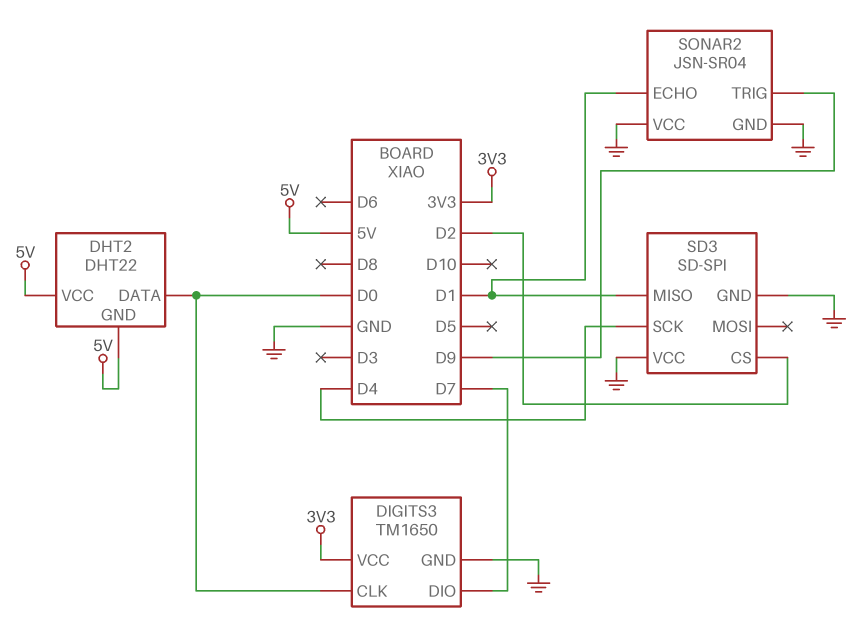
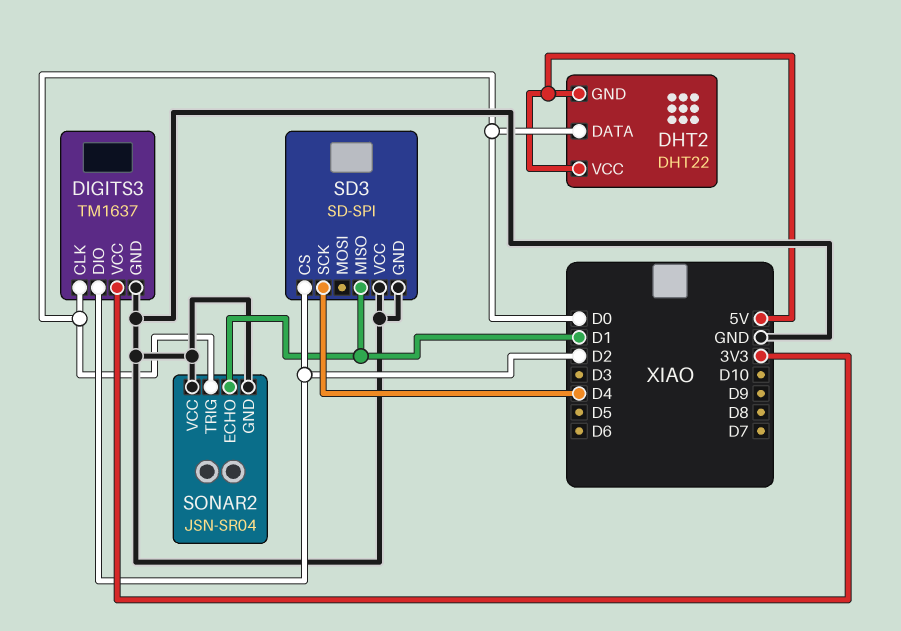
DIGITS3: TM1650 -> TM1637
DIGITS3 pin DIO: D7 -> D2
SONAR2 pin TRIG: D9 -> D0

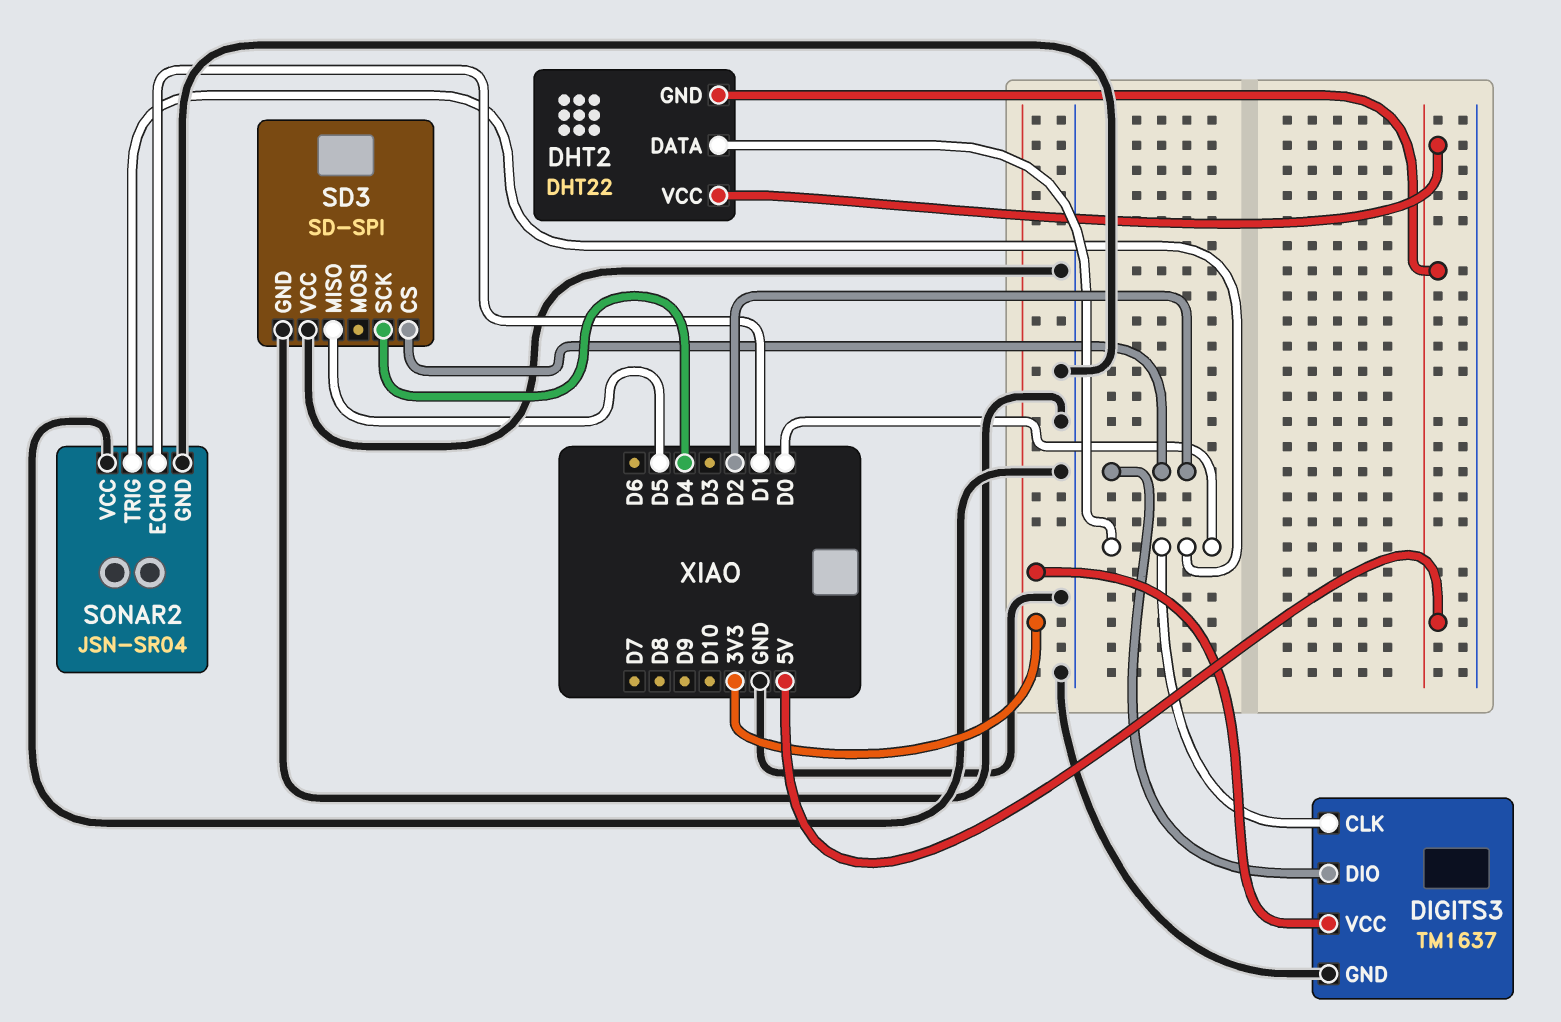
SD3 pin MISO: D1 -> D5

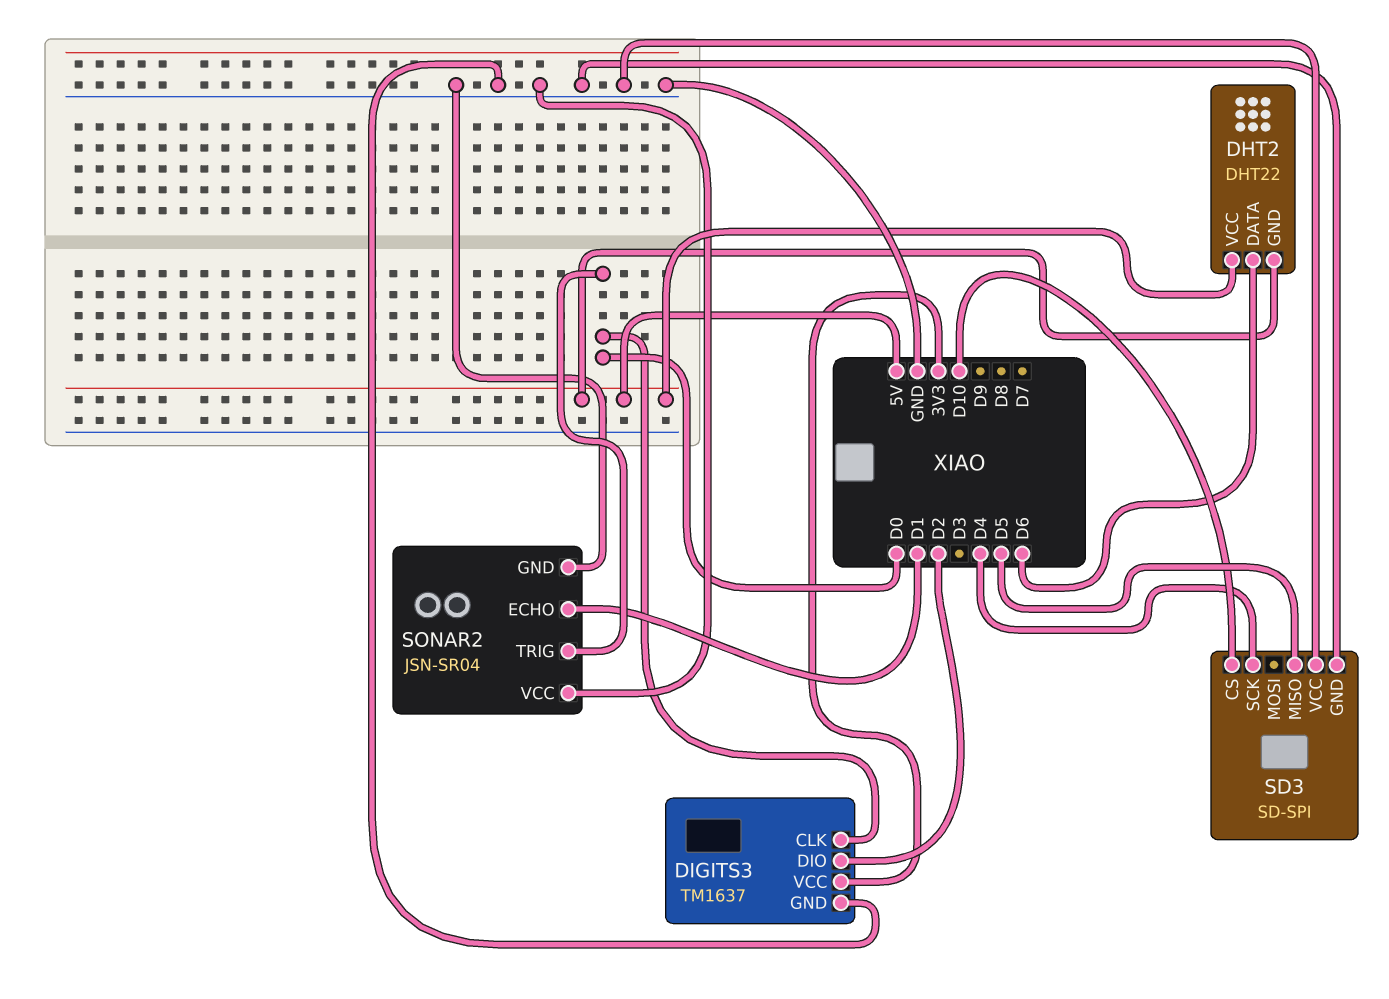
DHT2 pin DATA: D0 -> D6
SD3 pin CS: D2 -> D10

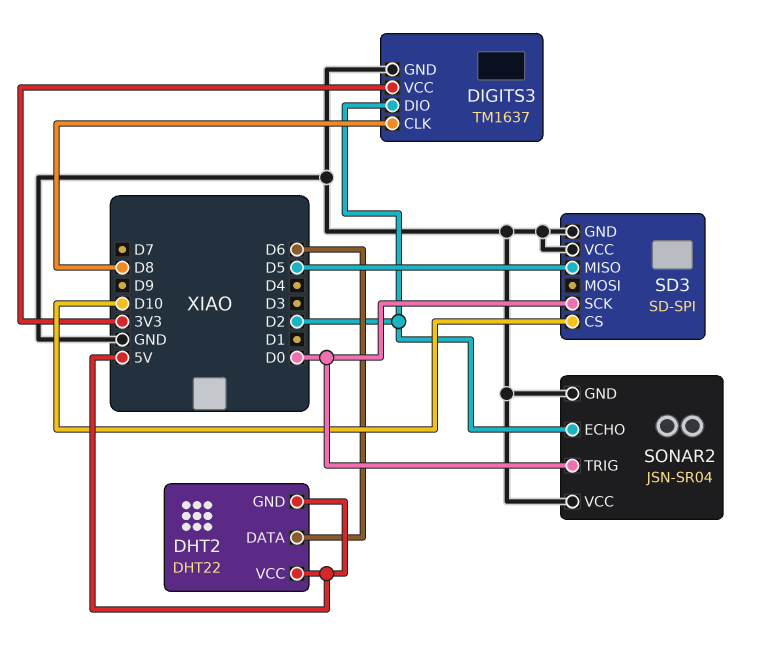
DIGITS3 pin CLK: D0 -> D8
SD3 pin SCK: D4 -> D0
SONAR2 pin ECHO: D1 -> D2

